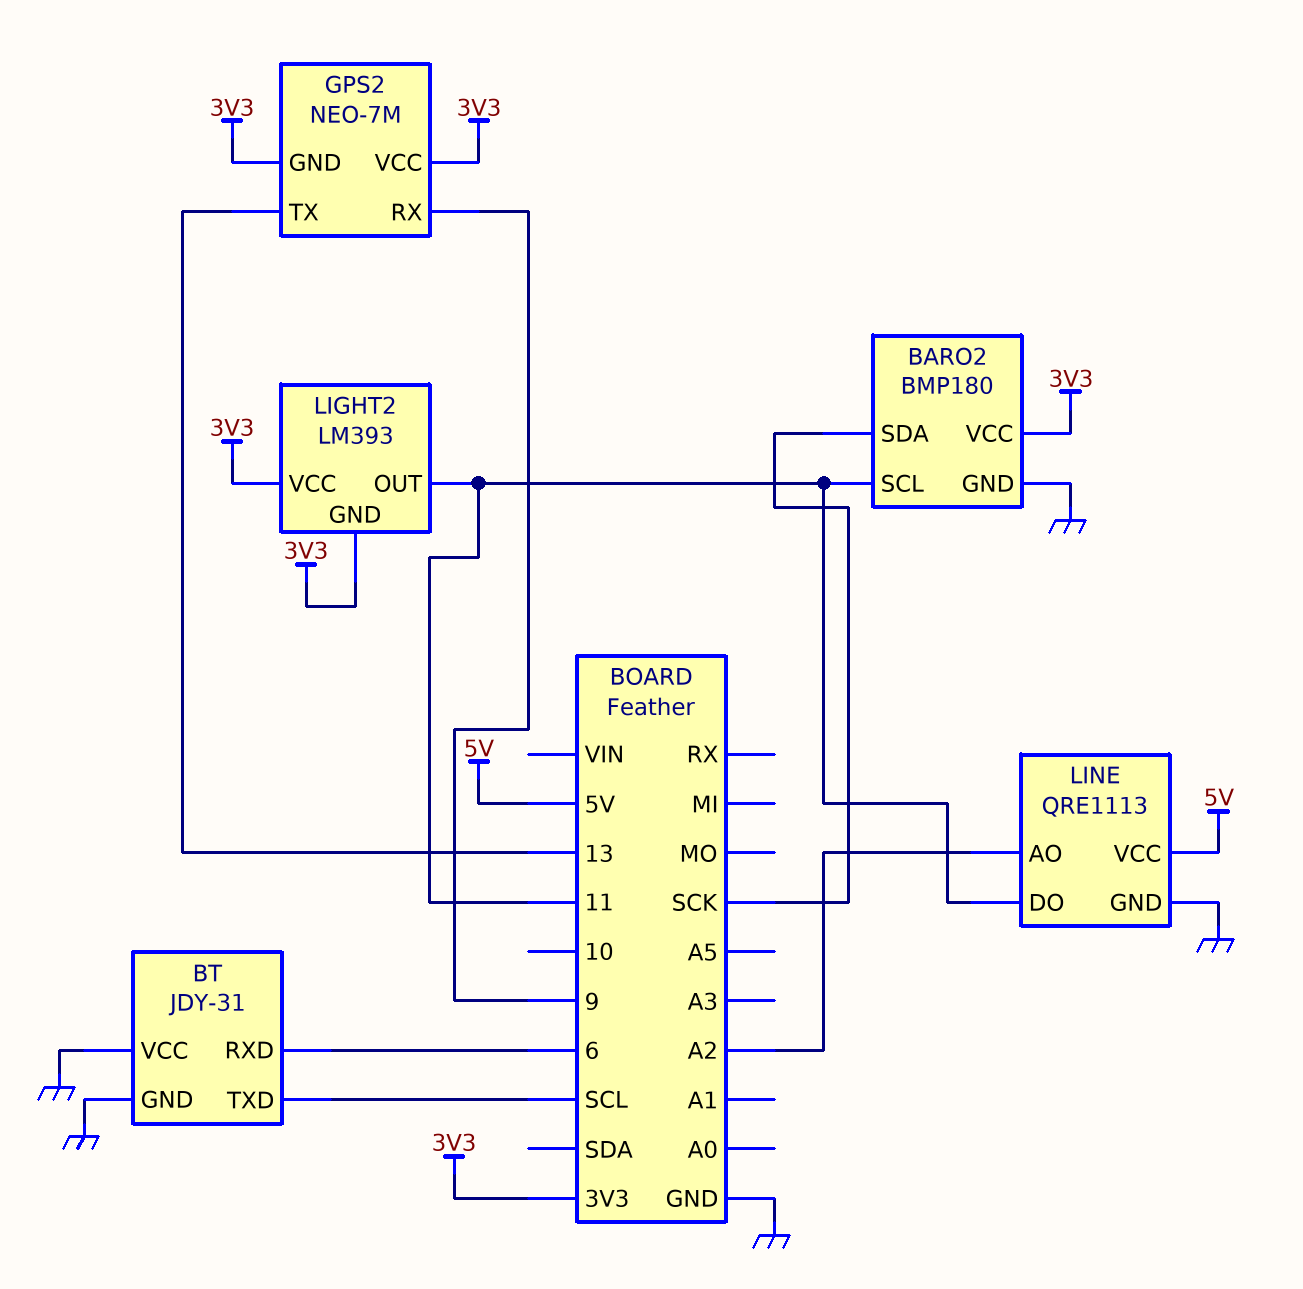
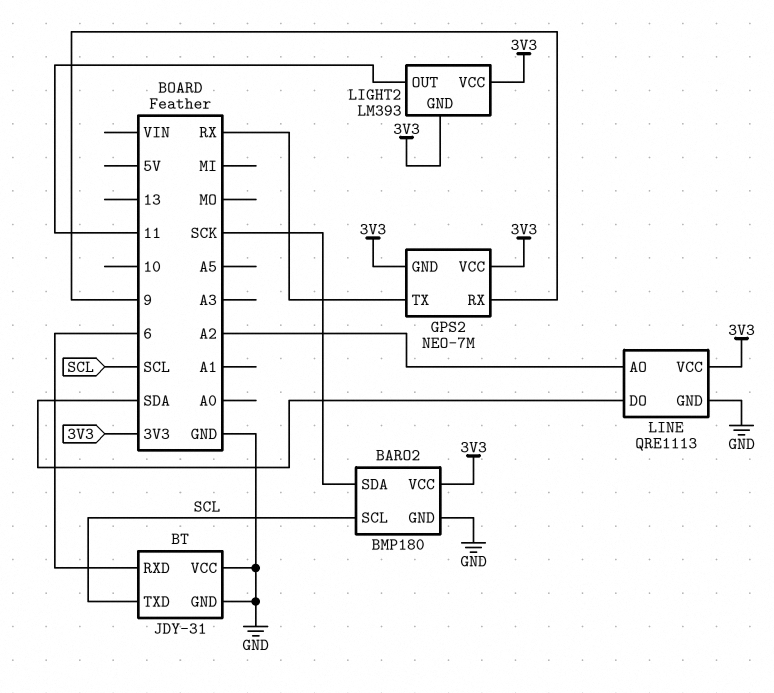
BARO2 pin SCL: 11 -> SCL
GPS2 pin TX: 13 -> RX
LINE pin DO: 11 -> SDA
LINE pin VCC: 5V -> 3V3

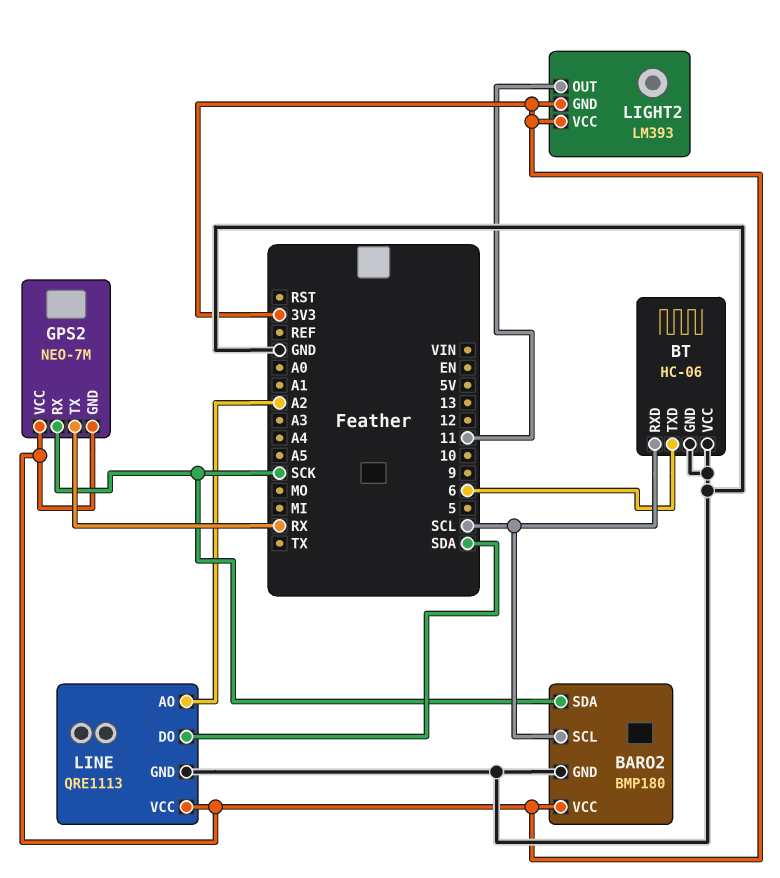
BT: JDY-31 -> HC-06
BT pin RXD: 6 -> SCL
BT pin TXD: SCL -> 6
GPS2 pin RX: 9 -> SCK

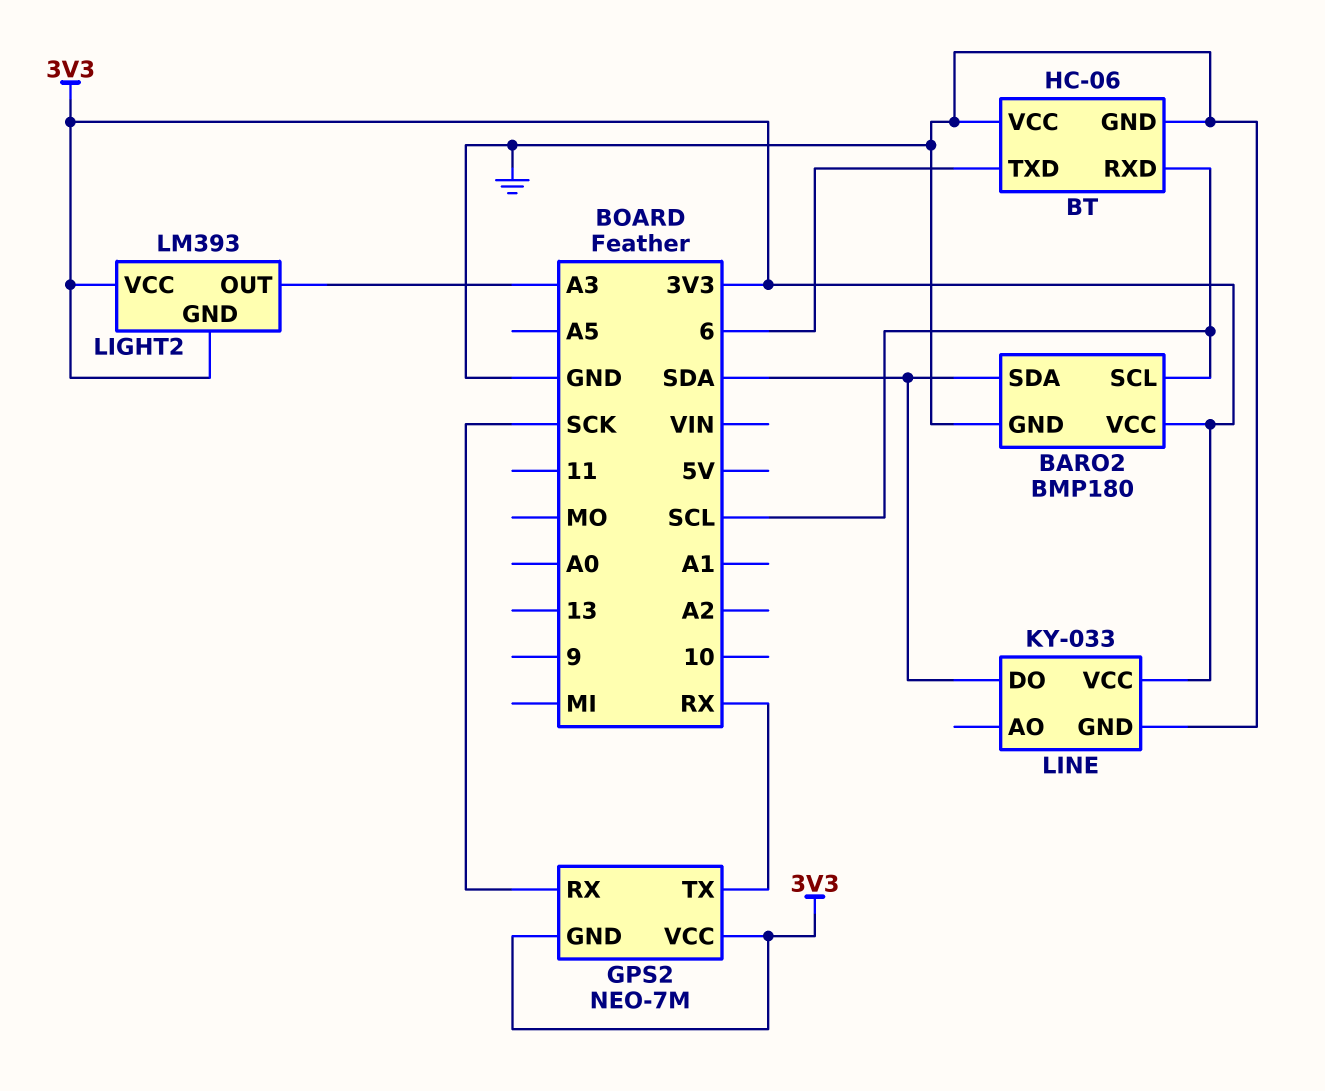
BARO2 pin SDA: SCK -> SDA
LIGHT2 pin OUT: 11 -> A3
LINE: QRE1113 -> KY-033
LINE pin AO: A2 -> none

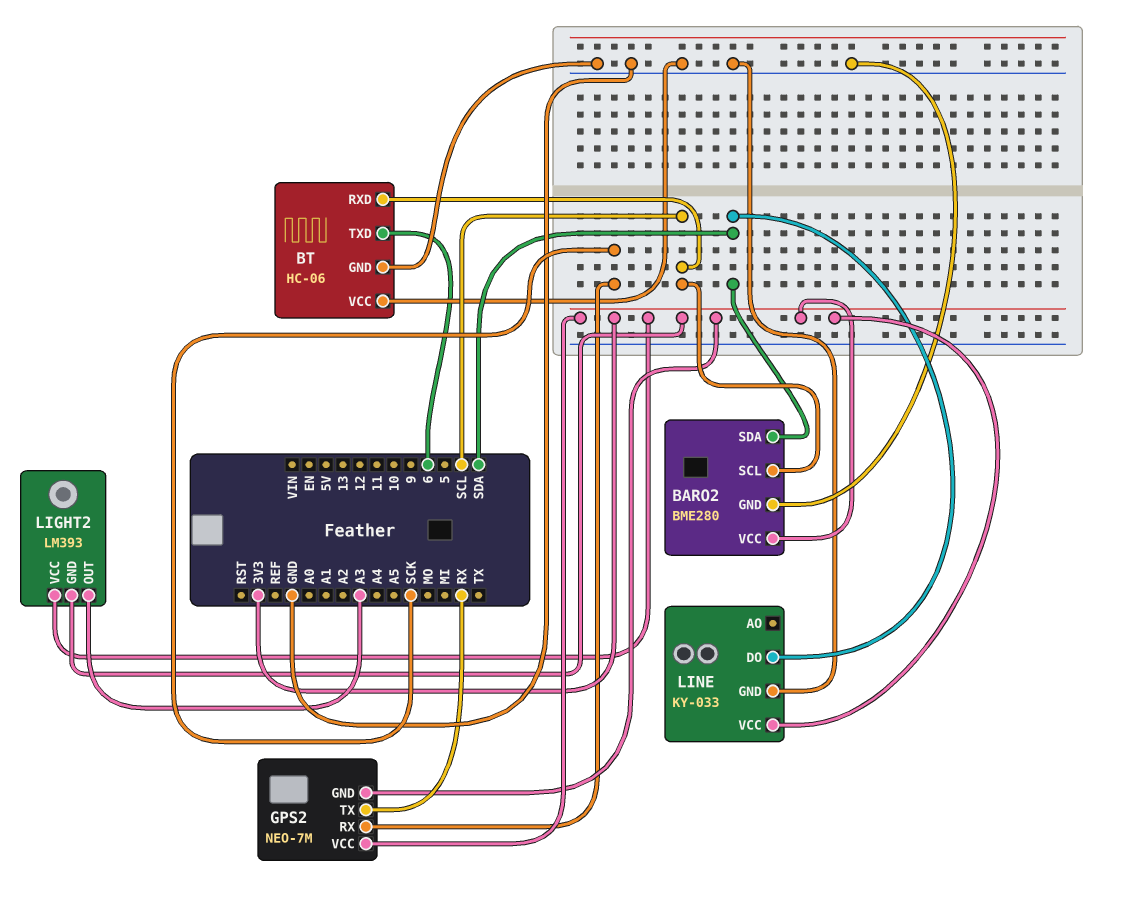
BARO2: BMP180 -> BME280

